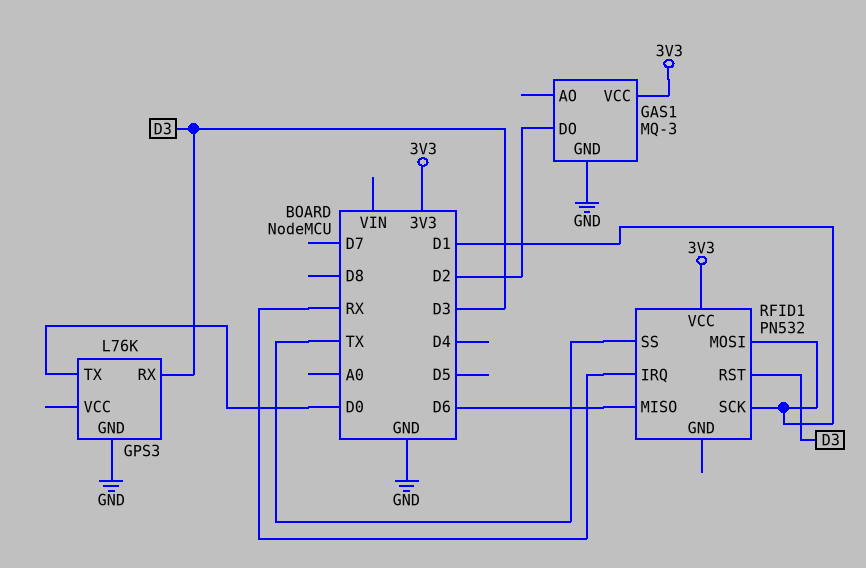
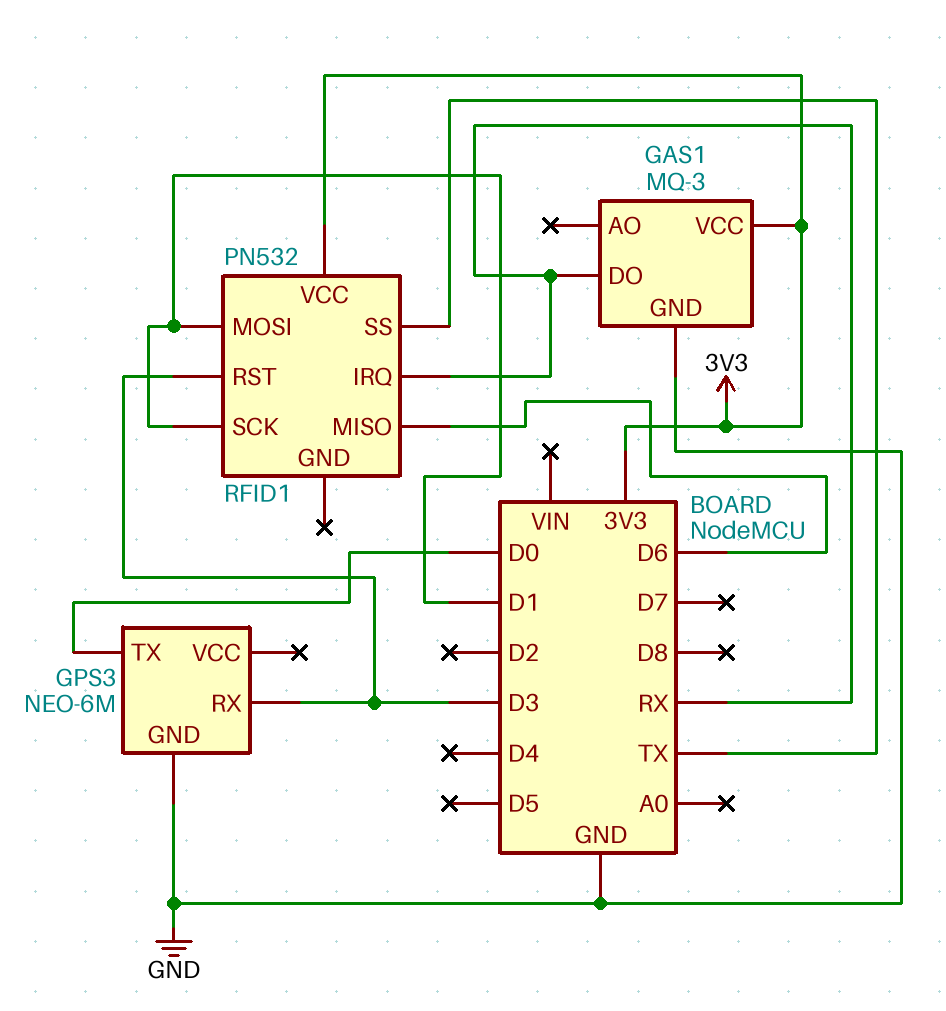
GAS1 pin DO: D2 -> RX
GPS3: L76K -> NEO-6M

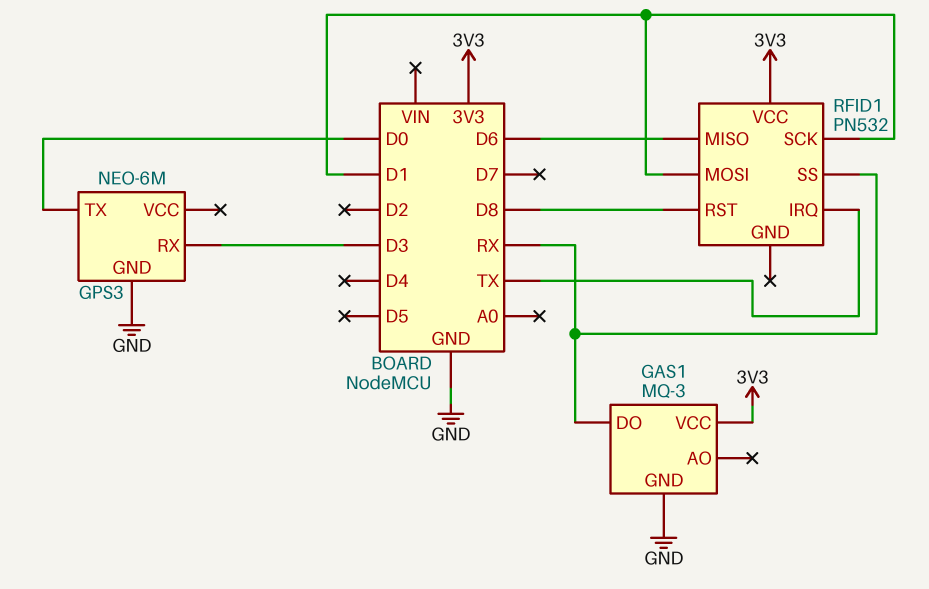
RFID1 pin IRQ: RX -> TX
RFID1 pin RST: D3 -> D8
RFID1 pin SS: TX -> RX

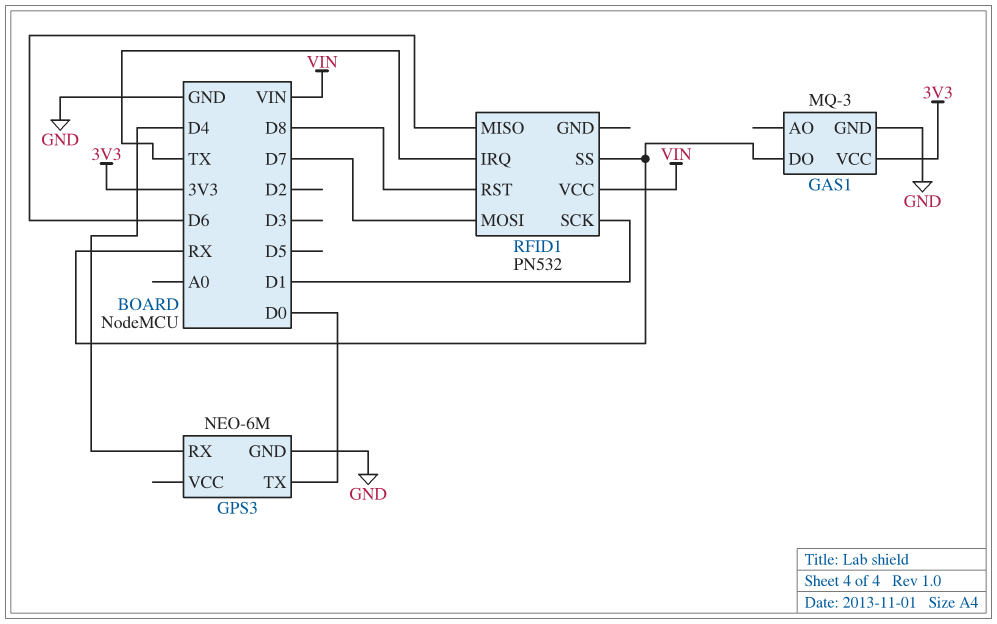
GPS3 pin RX: D3 -> D4
RFID1 pin MOSI: D1 -> D7
RFID1 pin VCC: 3V3 -> VIN

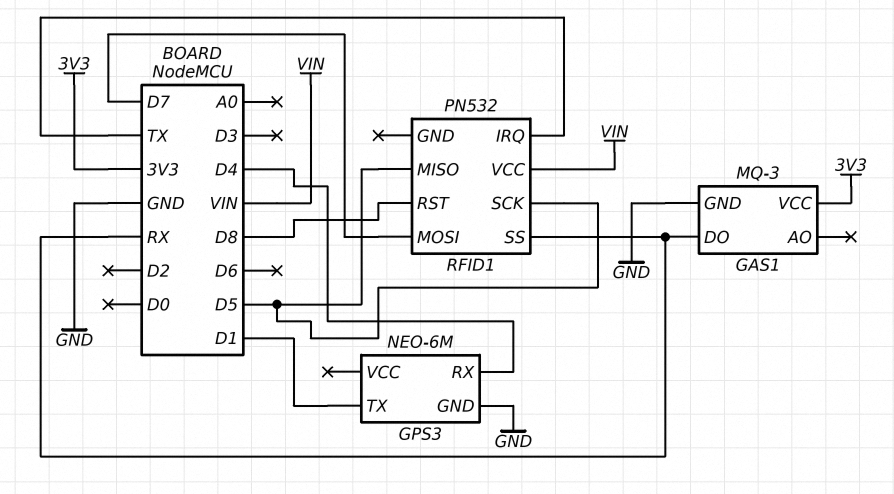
GPS3 pin TX: D0 -> D1
RFID1 pin MISO: D6 -> D5
RFID1 pin SCK: D1 -> D5

